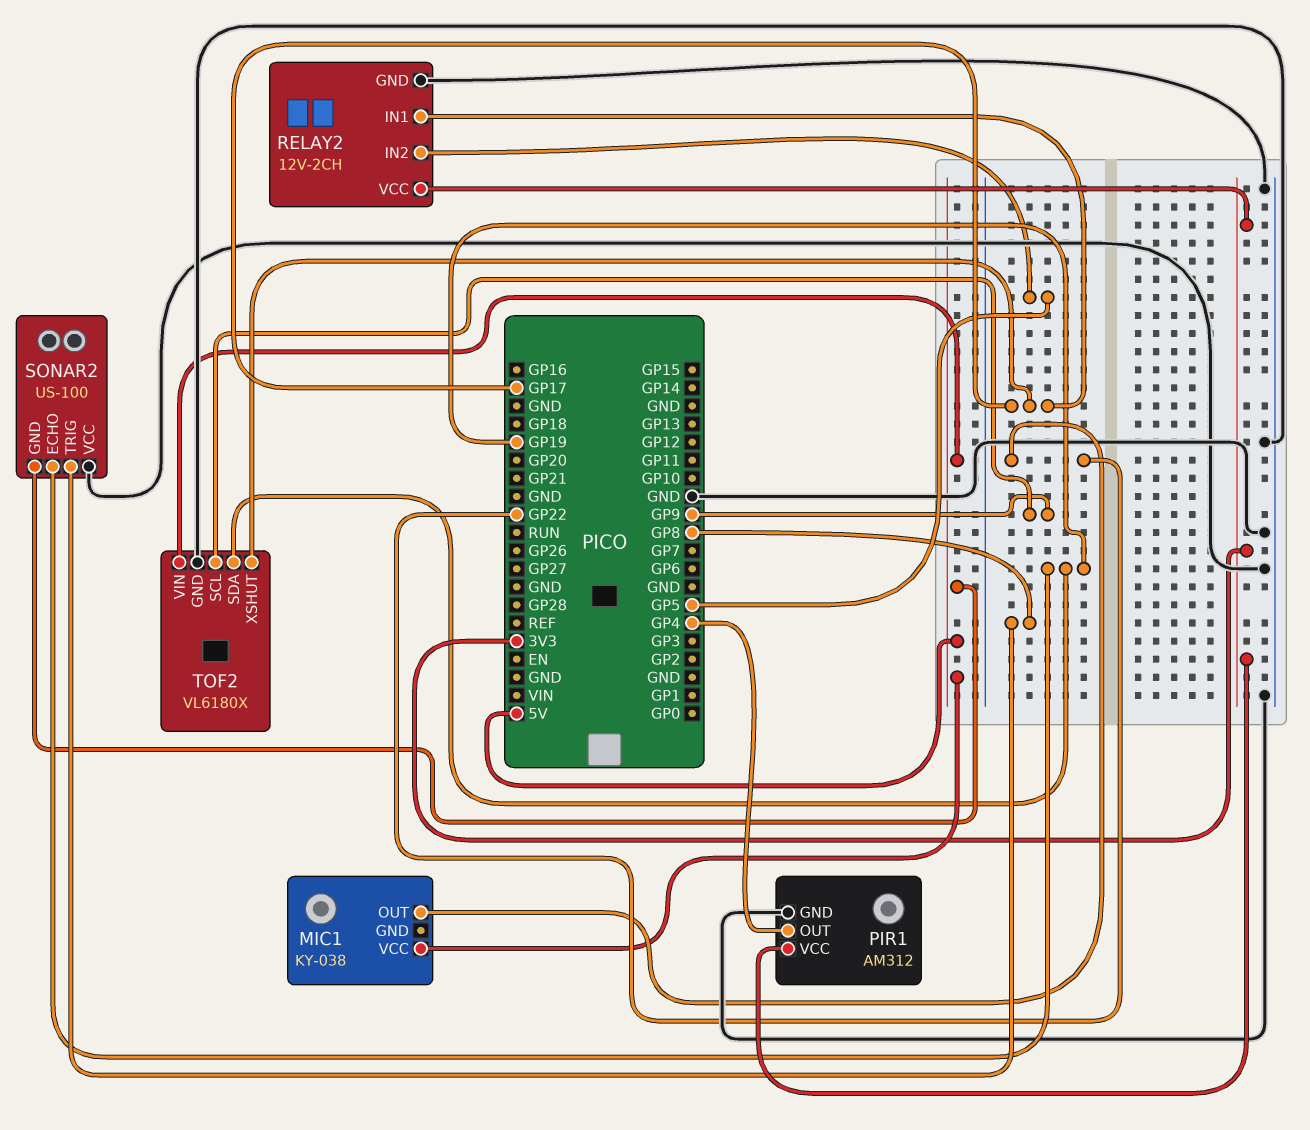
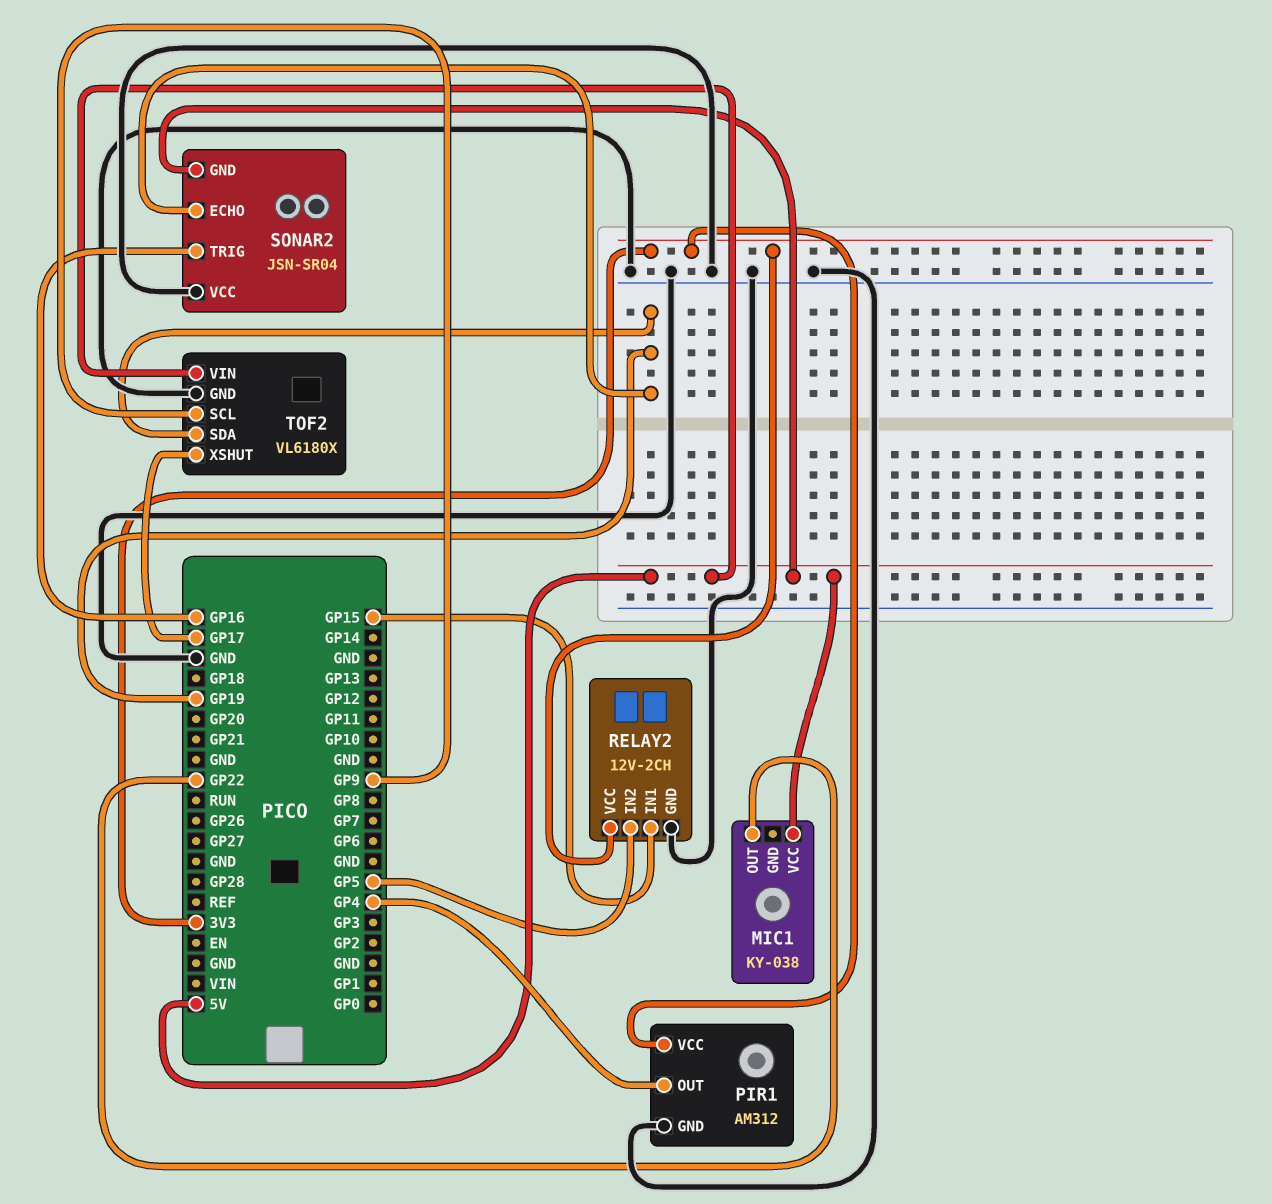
RELAY2 pin IN1: GP17 -> GP15
SONAR2: US-100 -> JSN-SR04
SONAR2 pin TRIG: GP8 -> GP16

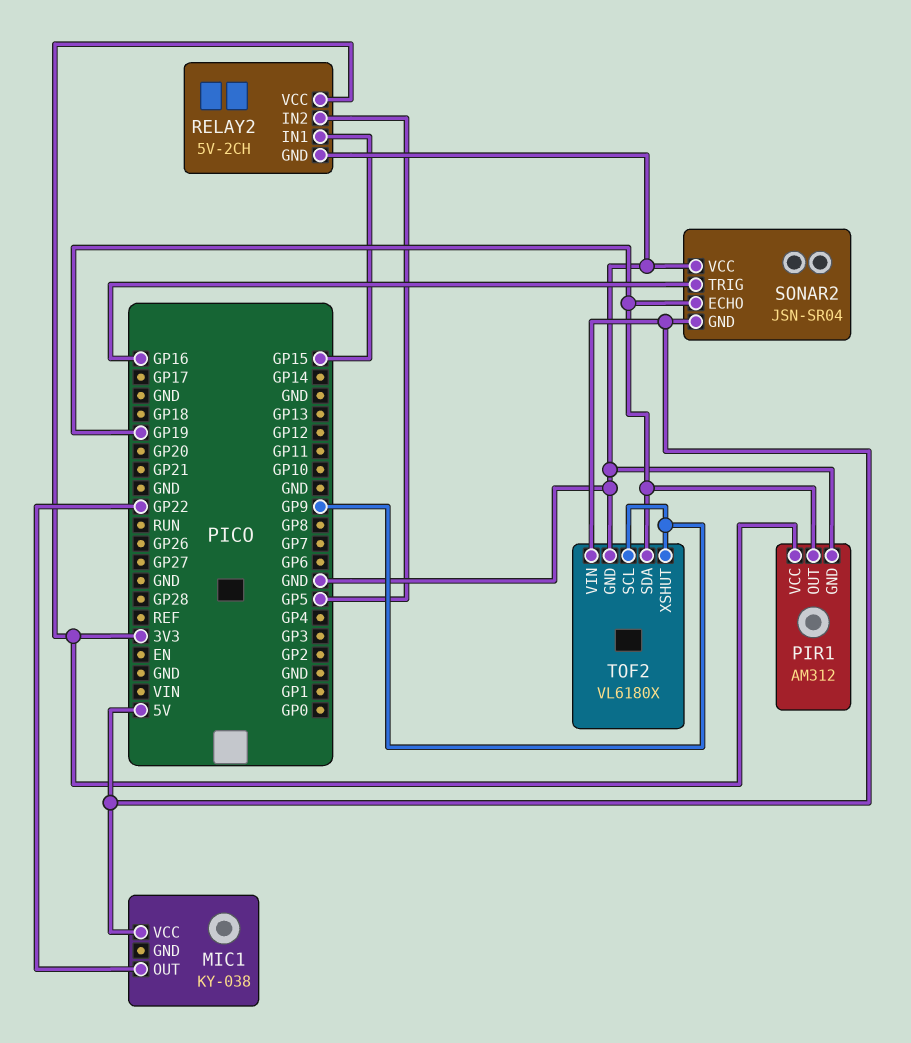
PIR1 pin OUT: GP4 -> GP19
RELAY2: 12V-2CH -> 5V-2CH
TOF2 pin XSHUT: GP17 -> GP9

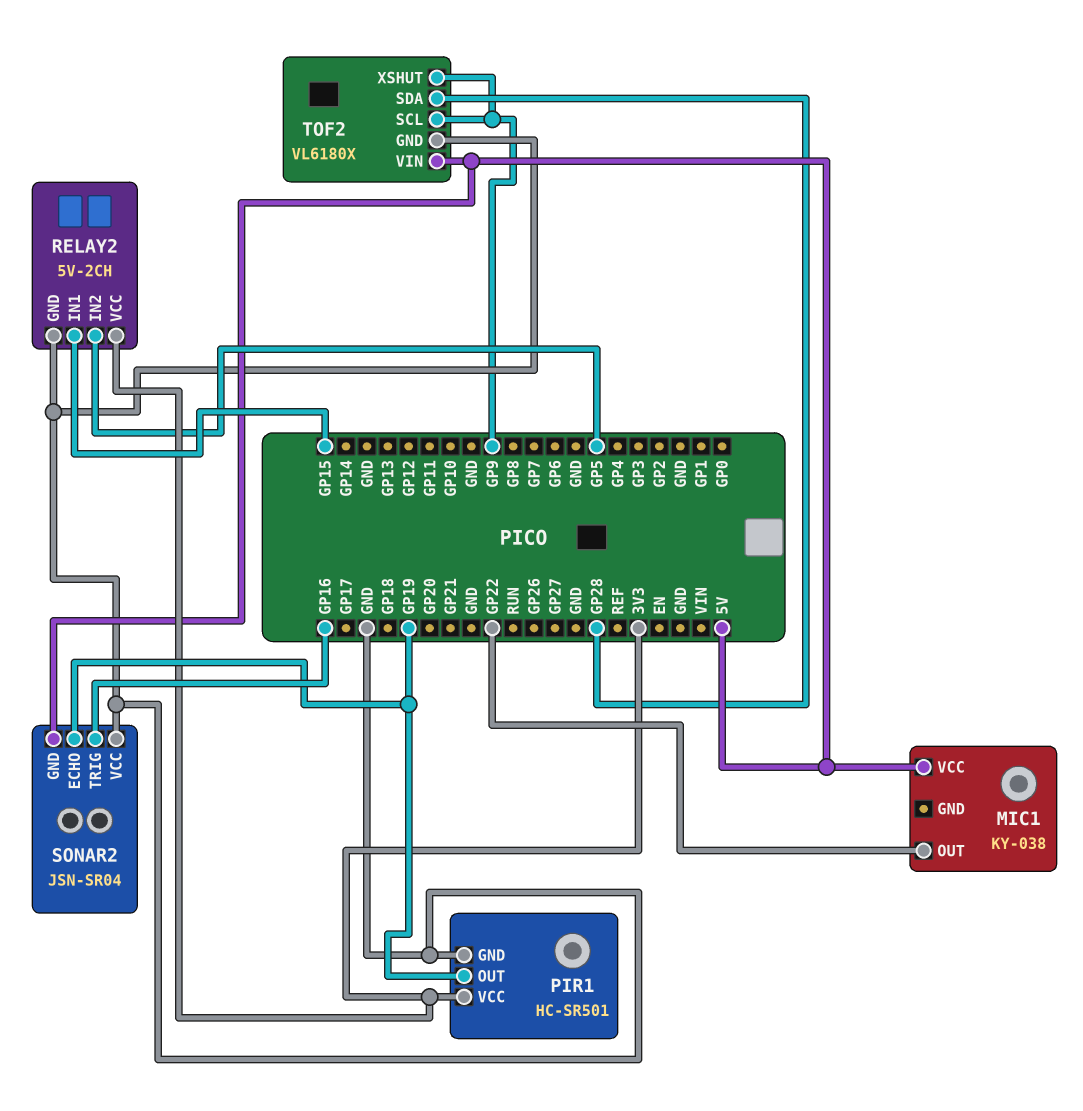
PIR1: AM312 -> HC-SR501
TOF2 pin SDA: GP19 -> GP28

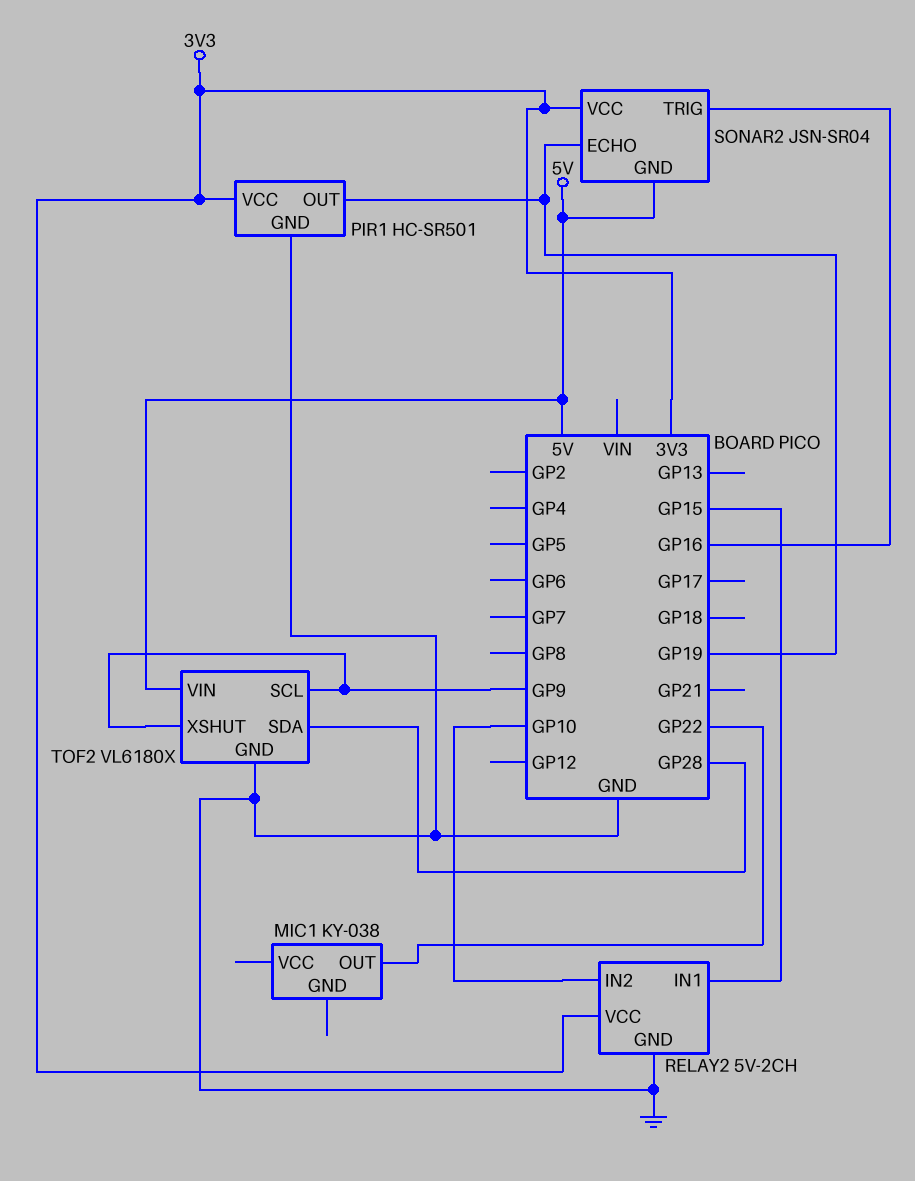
MIC1 pin VCC: 5V -> none
RELAY2 pin IN2: GP5 -> GP10
SONAR2 pin VCC: GND -> 3V3

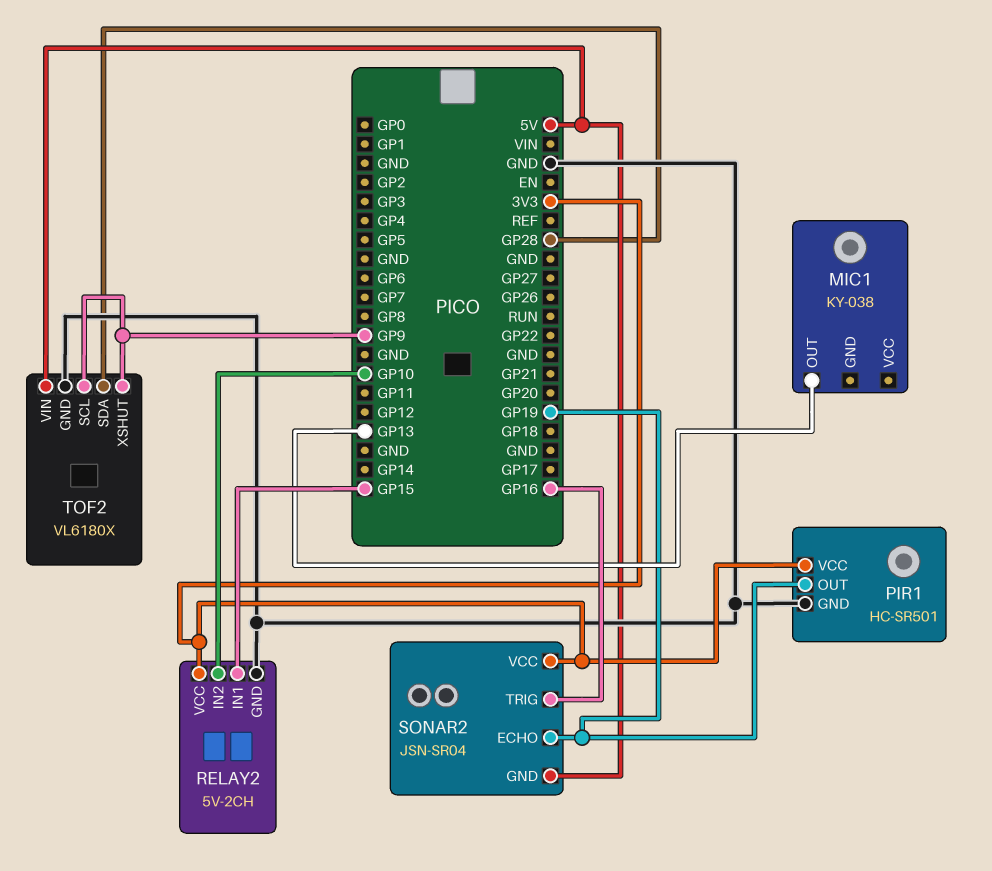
MIC1 pin OUT: GP22 -> GP13

